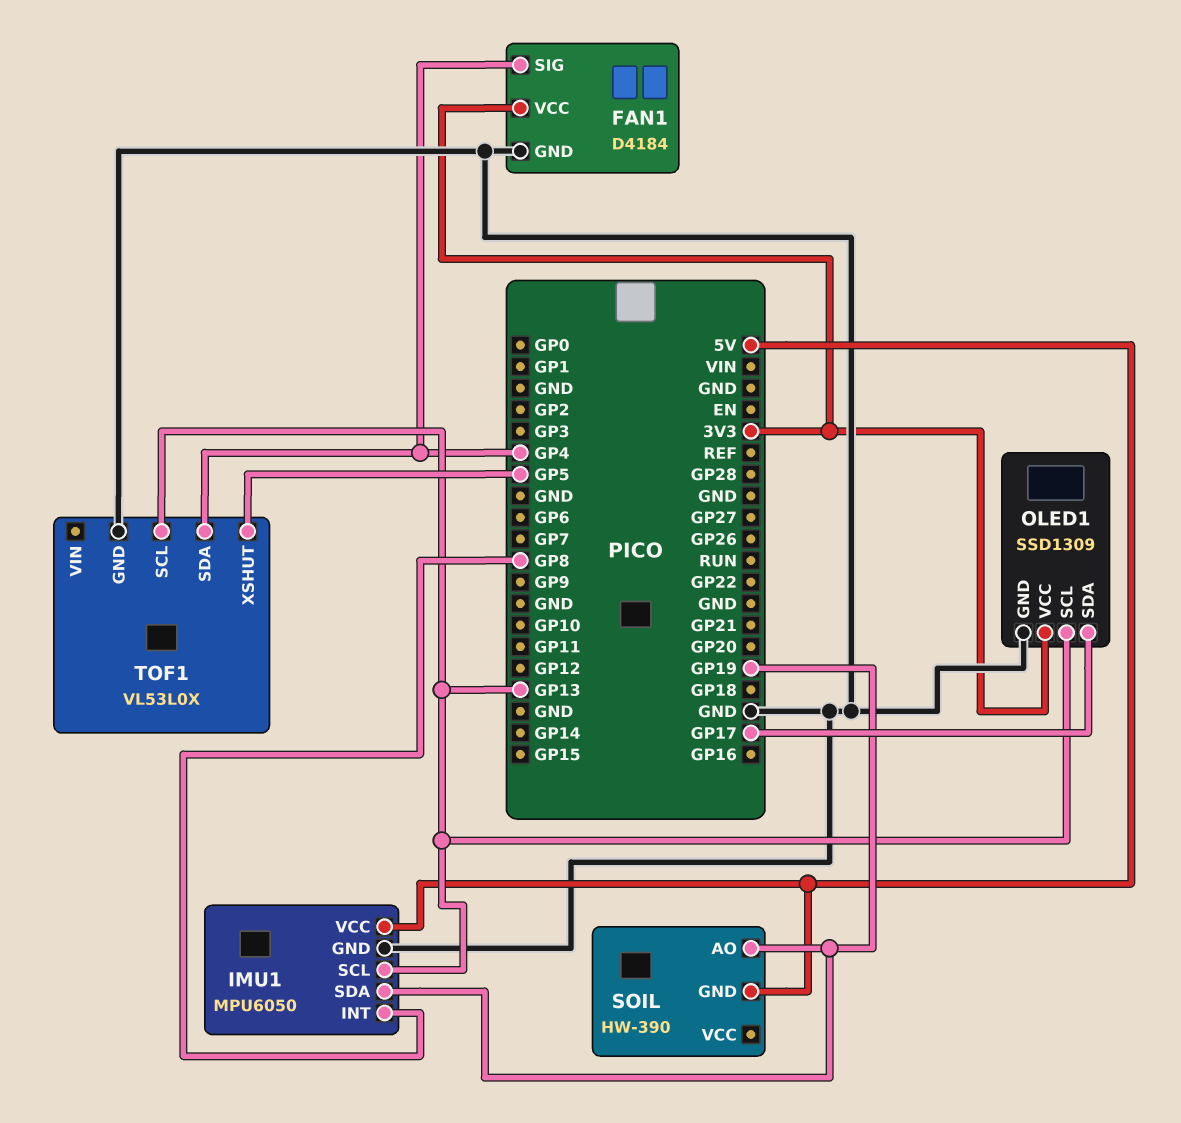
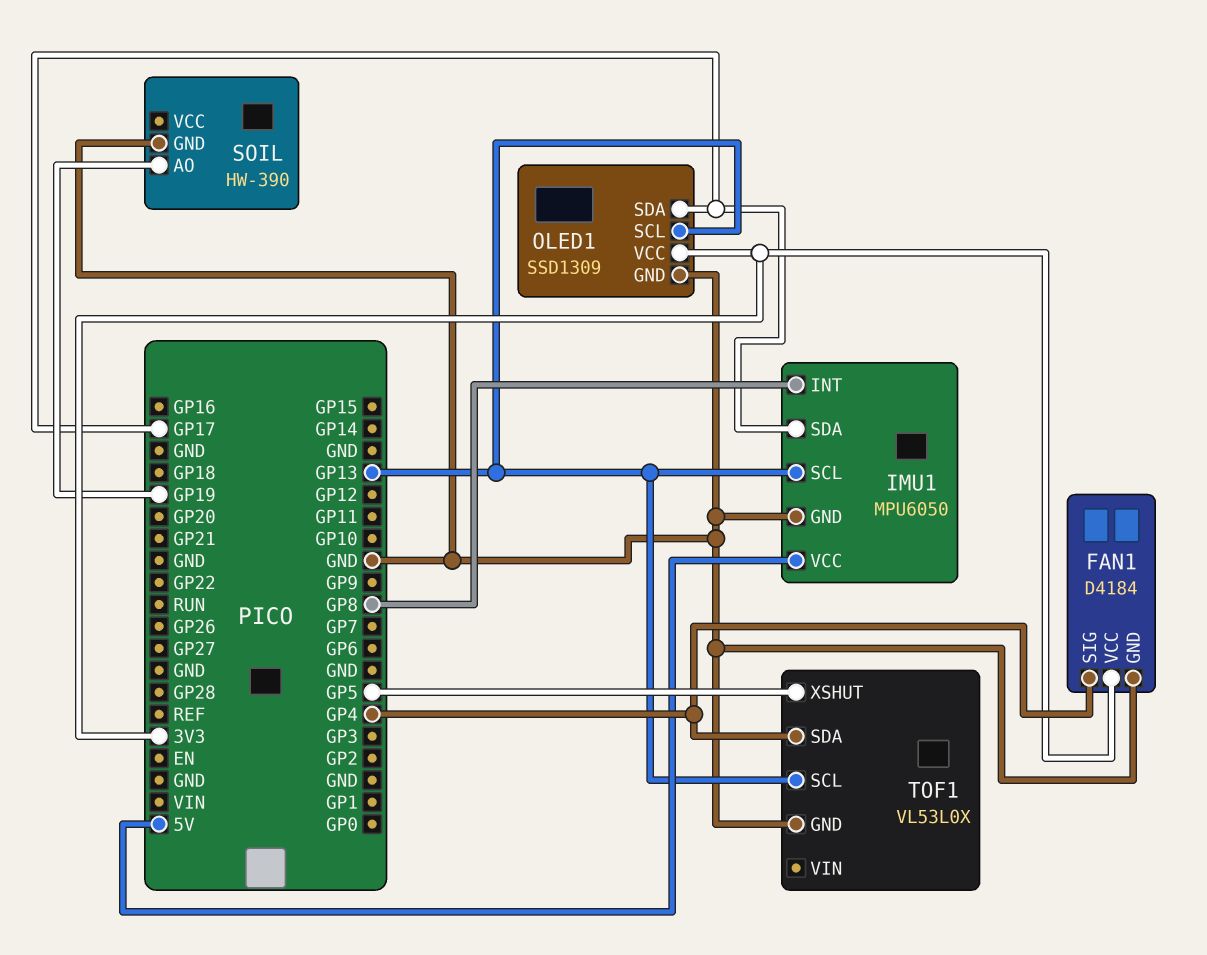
IMU1 pin SDA: GP19 -> GP17
SOIL pin GND: 5V -> GND

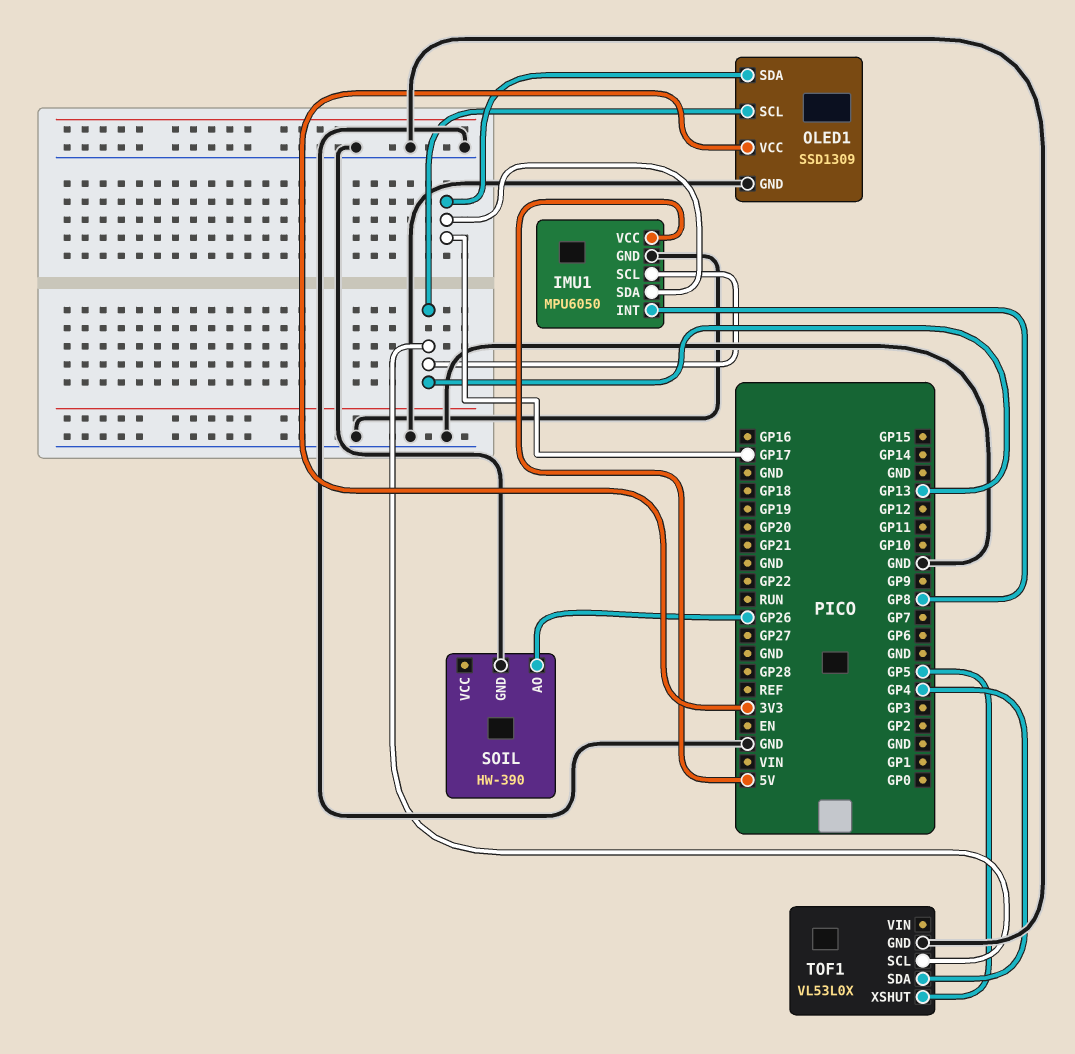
FAN1: D4184 -> none
FAN1 pin GND: GND -> none
FAN1 pin SIG: GP4 -> none
FAN1 pin VCC: 3V3 -> none
SOIL pin AO: GP19 -> GP26

